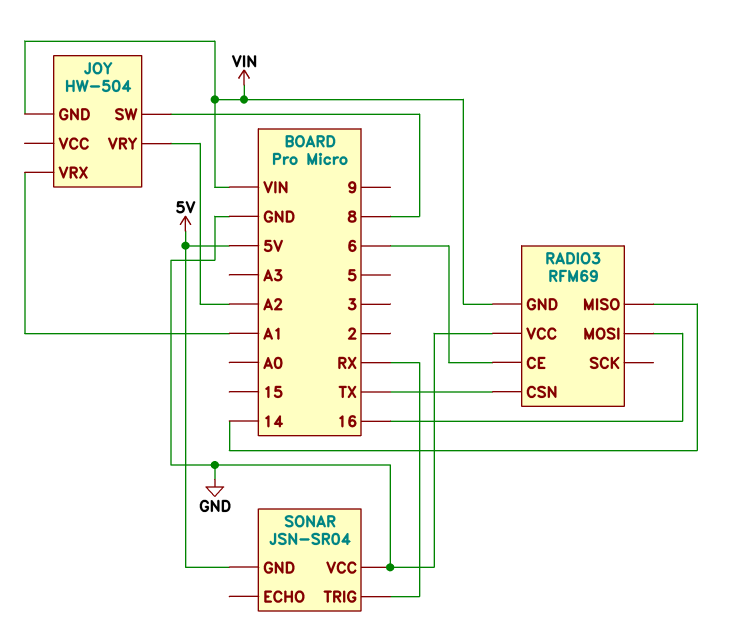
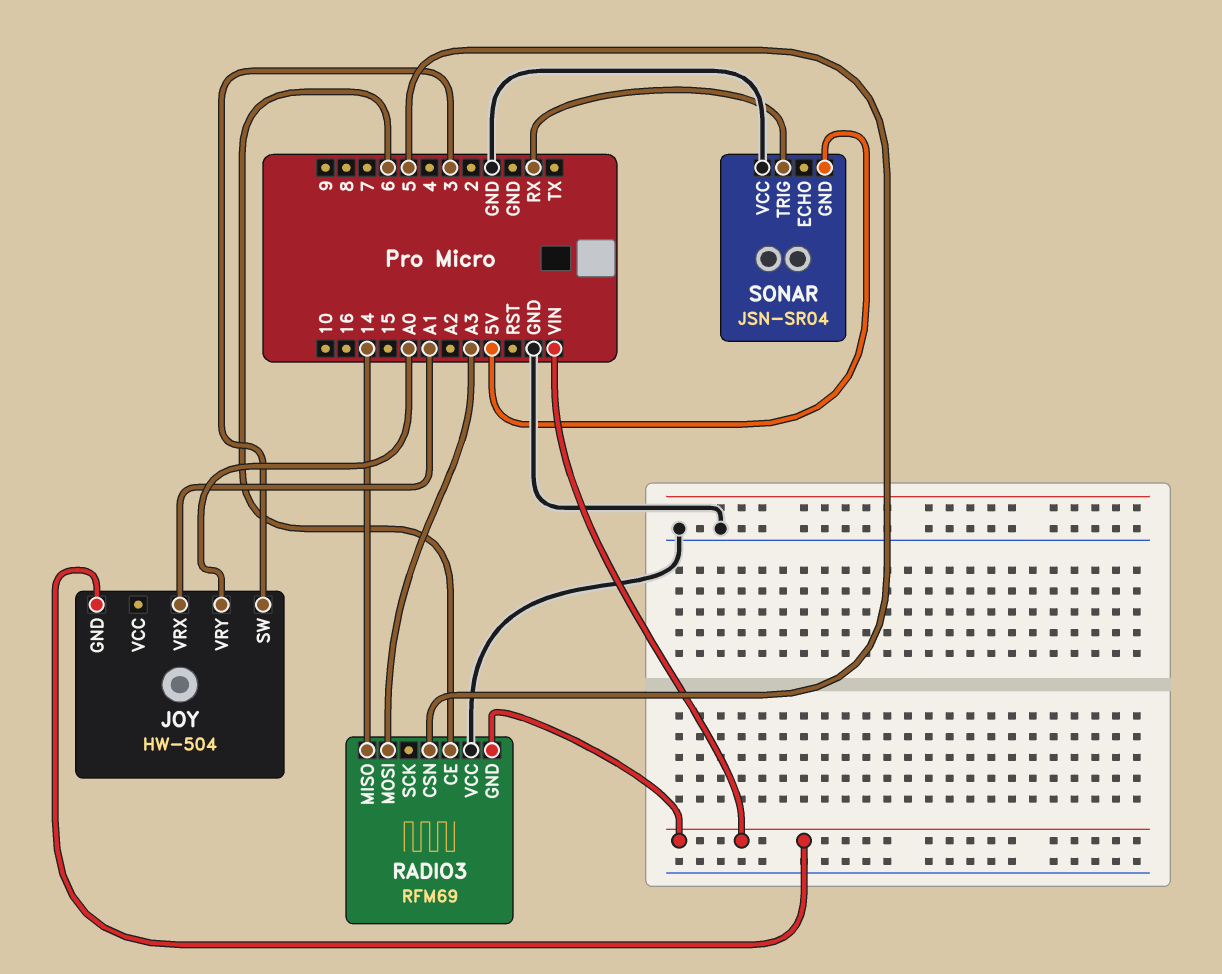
JOY pin SW: 8 -> 3
JOY pin VRY: A2 -> A0
RADIO3 pin CSN: TX -> 5
RADIO3 pin MOSI: 16 -> A3

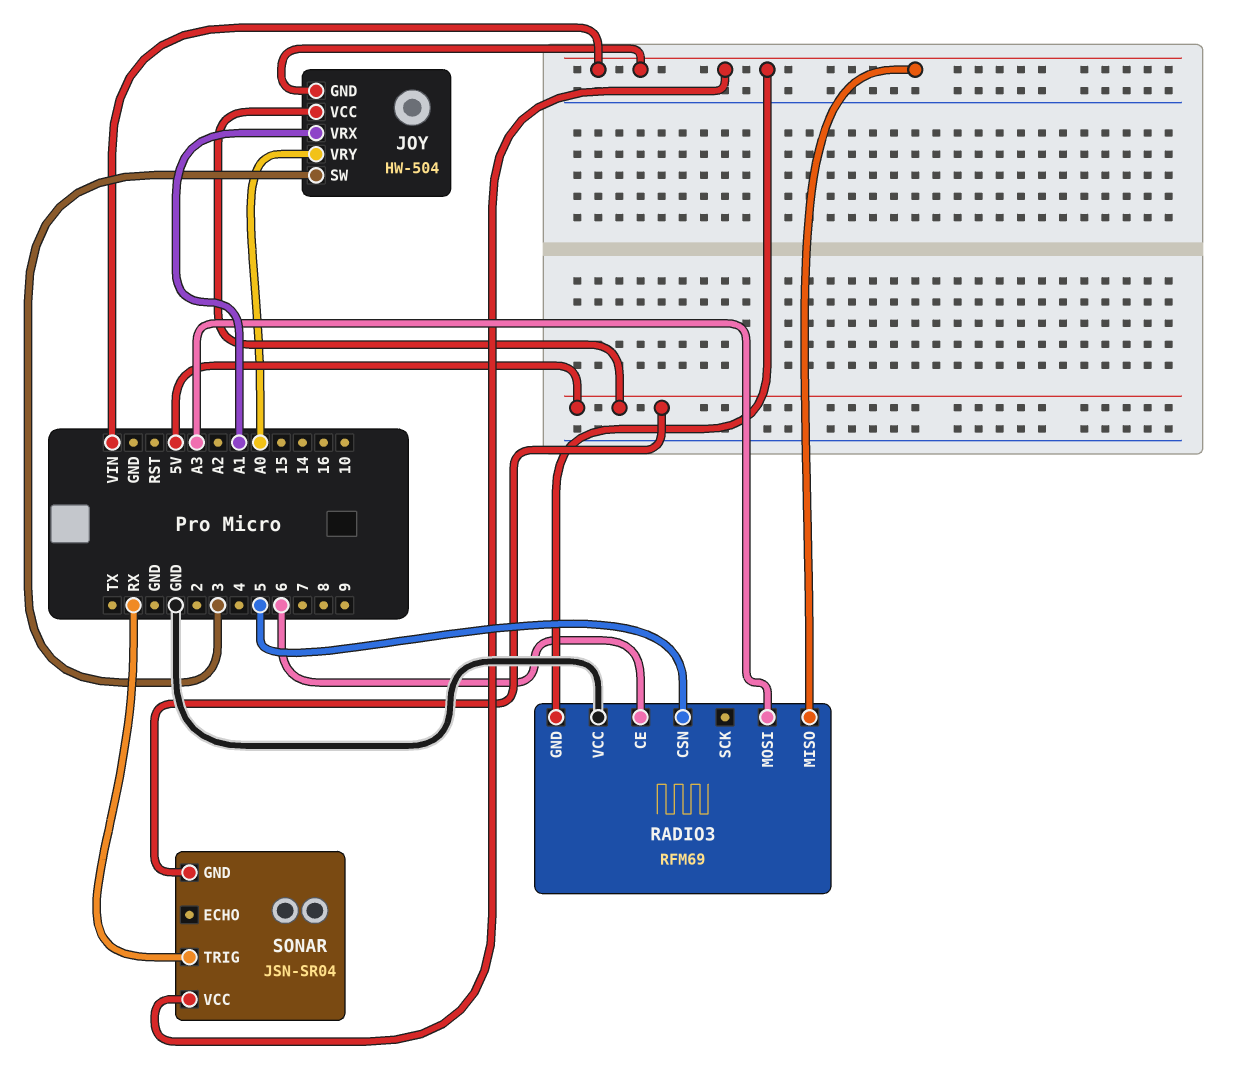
JOY pin VCC: none -> 5V
RADIO3 pin MISO: 14 -> VIN
SONAR pin VCC: GND -> VIN

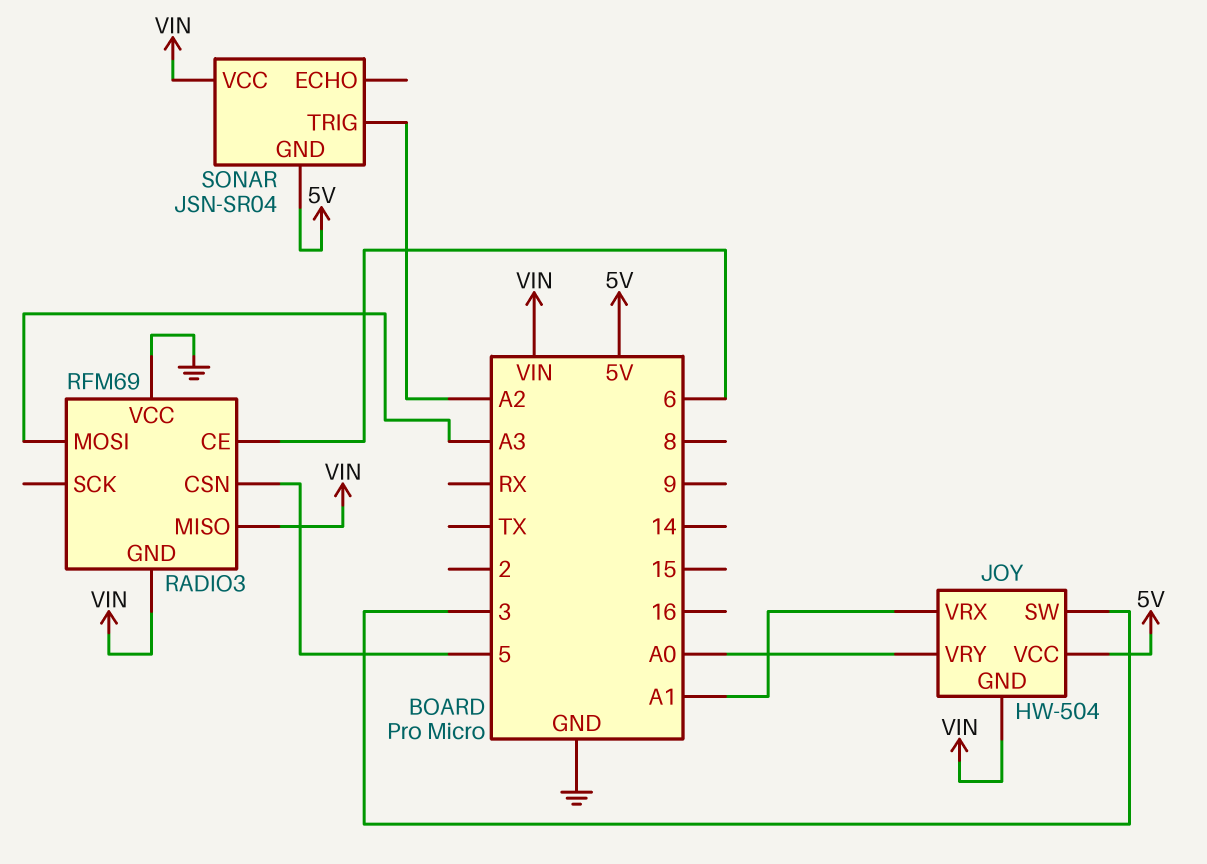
SONAR pin TRIG: RX -> A2

